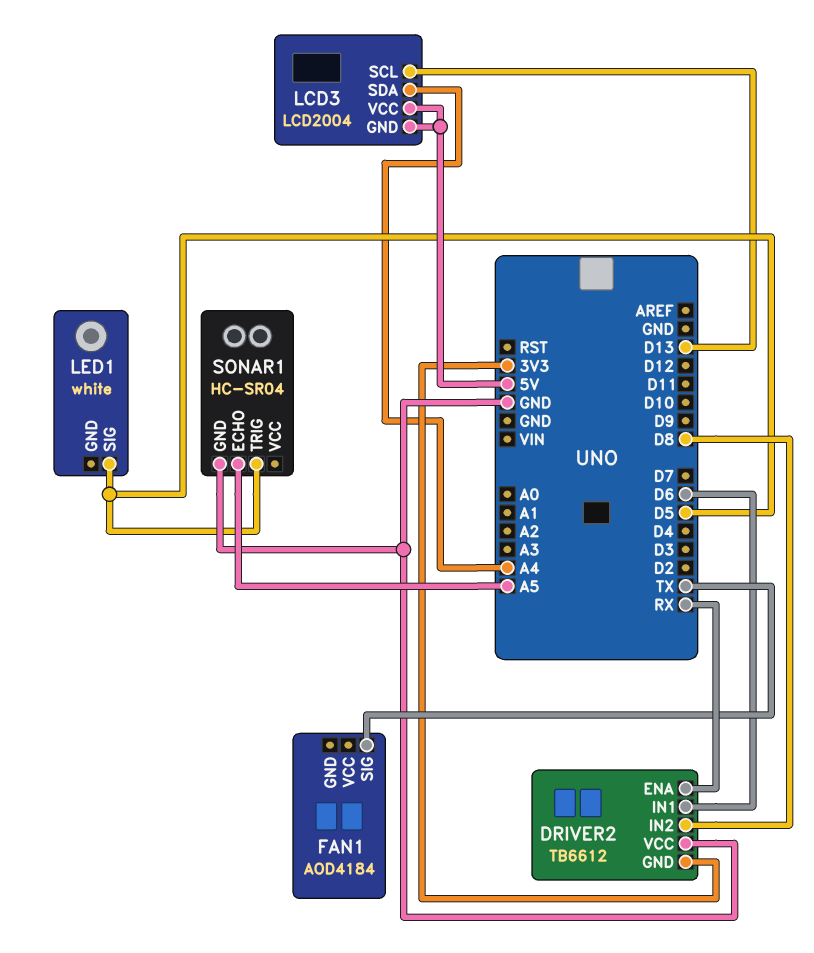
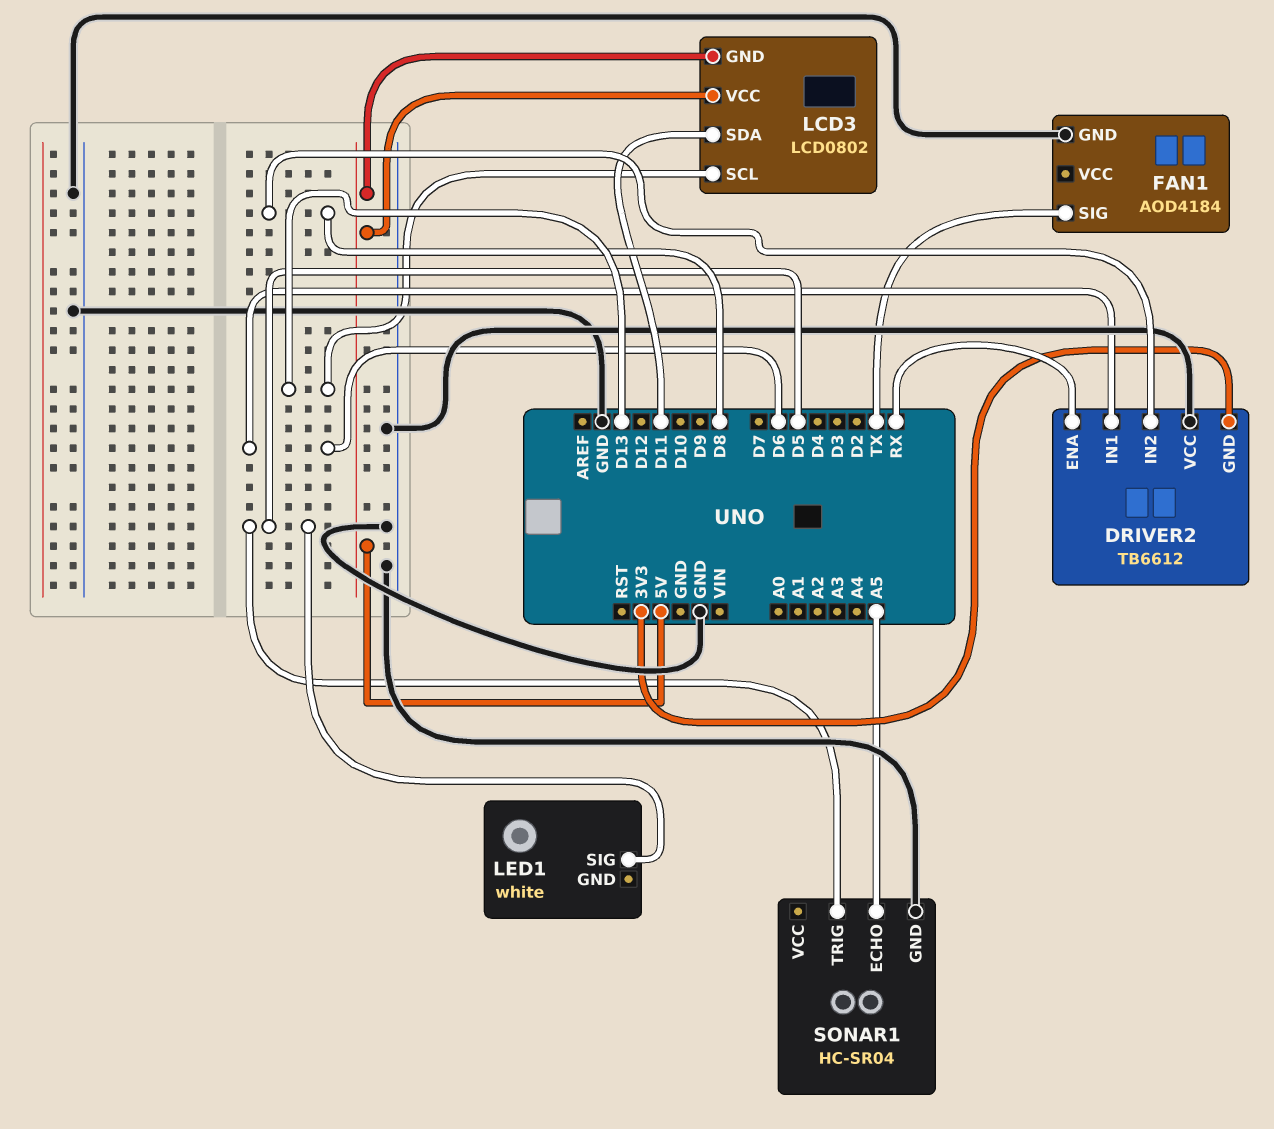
FAN1 pin GND: none -> GND
LCD3: LCD2004 -> LCD0802
LCD3 pin SDA: A4 -> D11

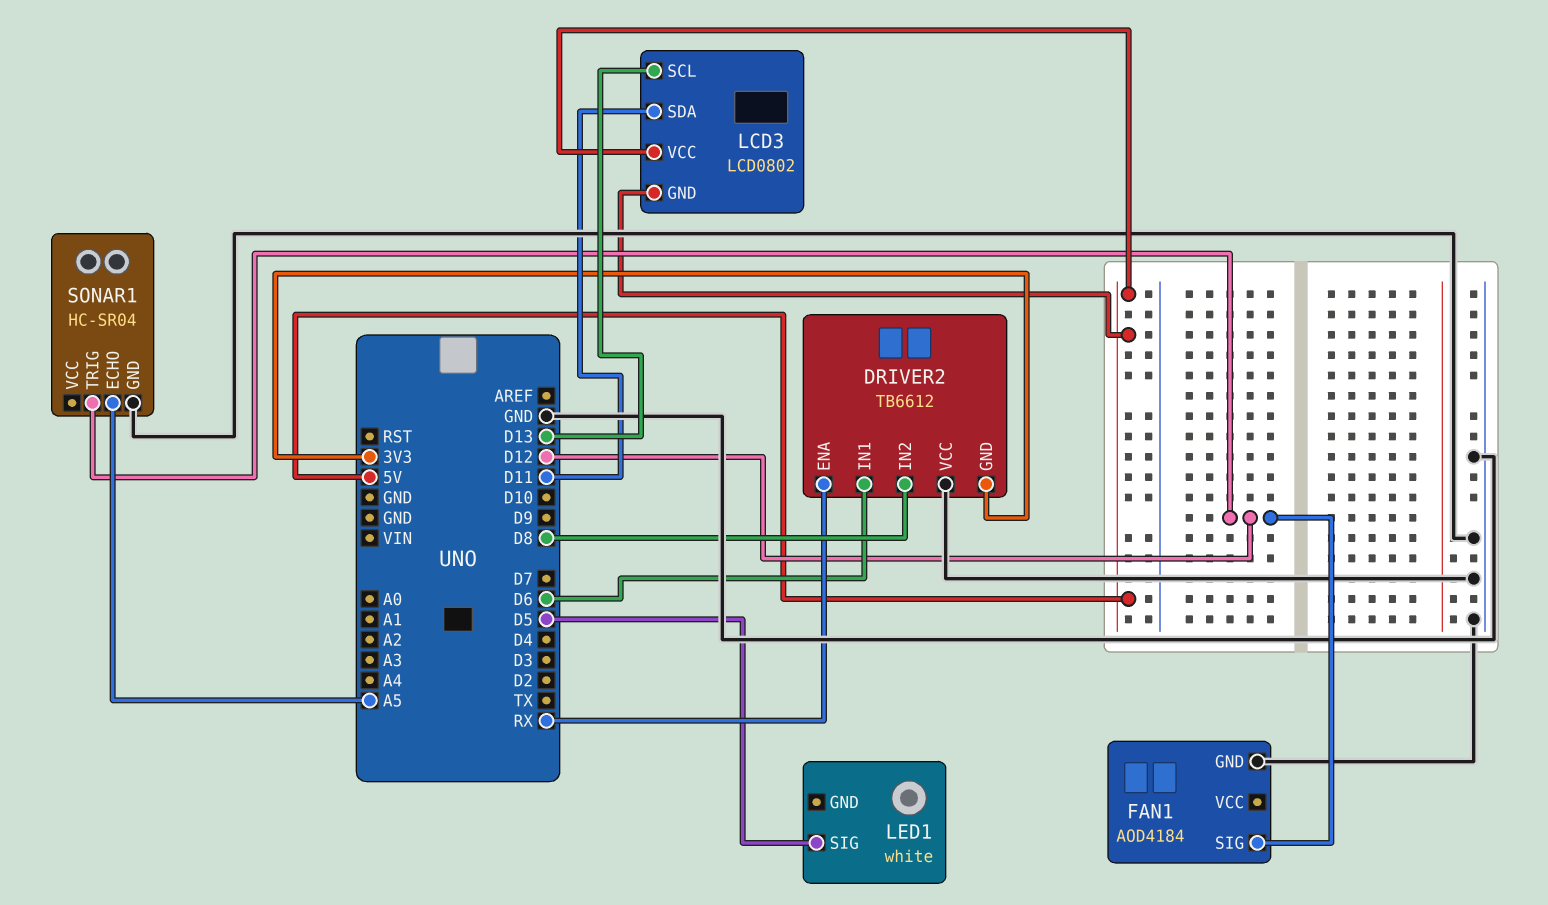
FAN1 pin SIG: TX -> D12
SONAR1 pin TRIG: D5 -> D12

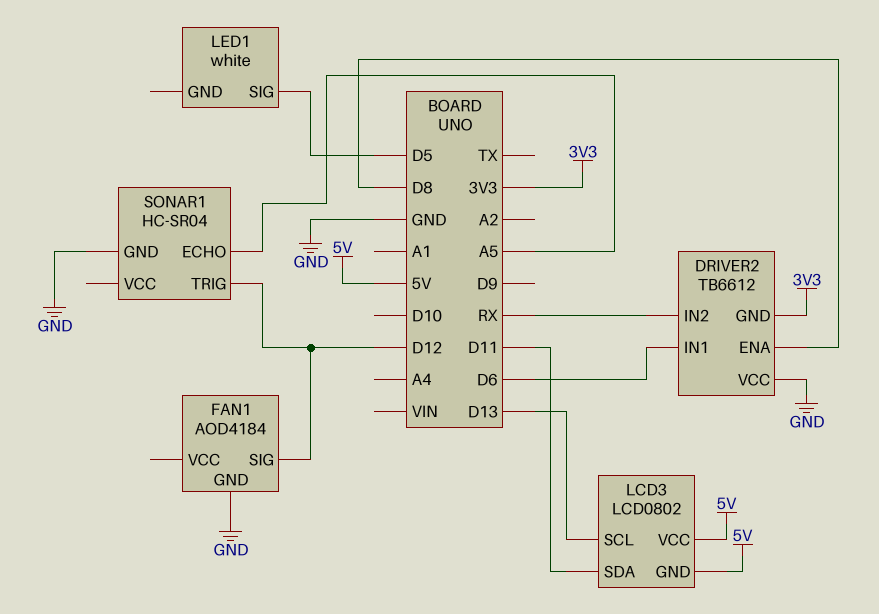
DRIVER2 pin ENA: RX -> D8
DRIVER2 pin IN2: D8 -> RX

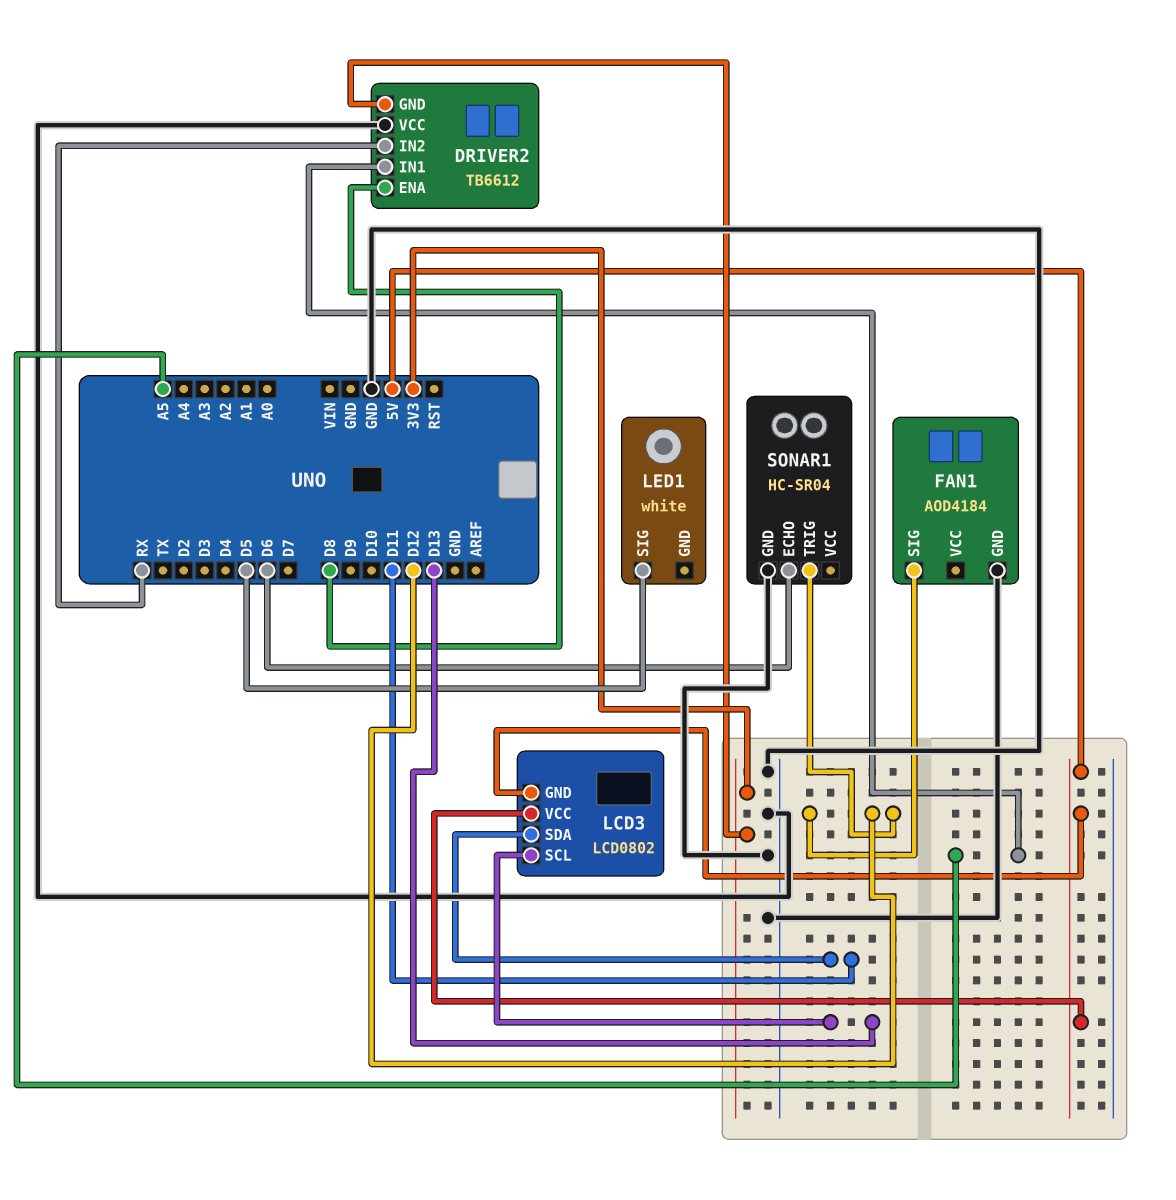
DRIVER2 pin IN1: D6 -> A5
SONAR1 pin ECHO: A5 -> D6

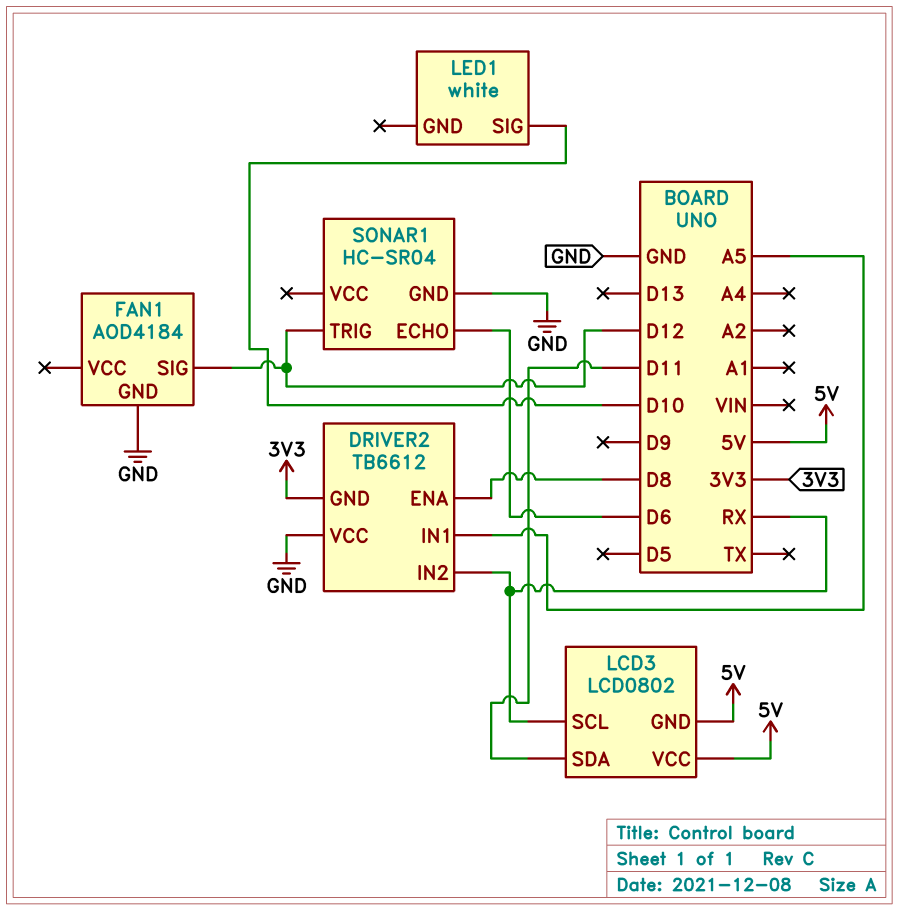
LCD3 pin SCL: D13 -> RX
LED1 pin SIG: D5 -> D10

